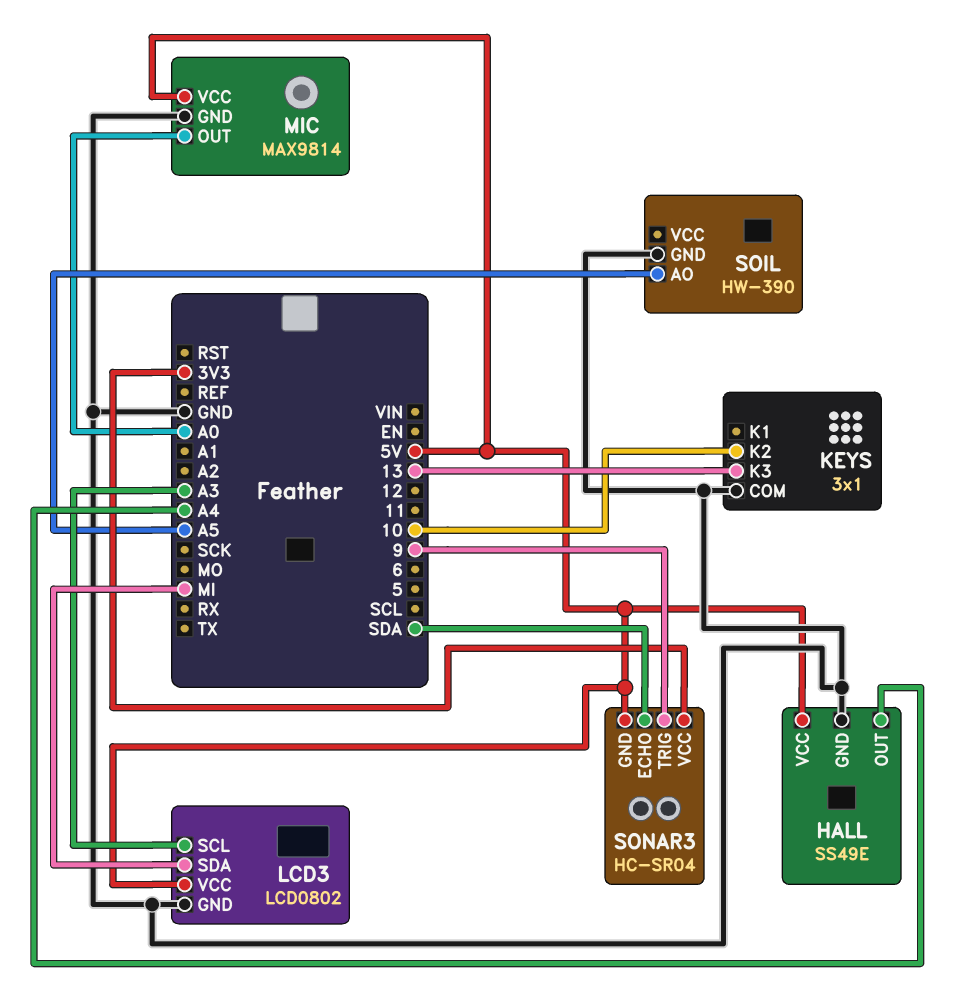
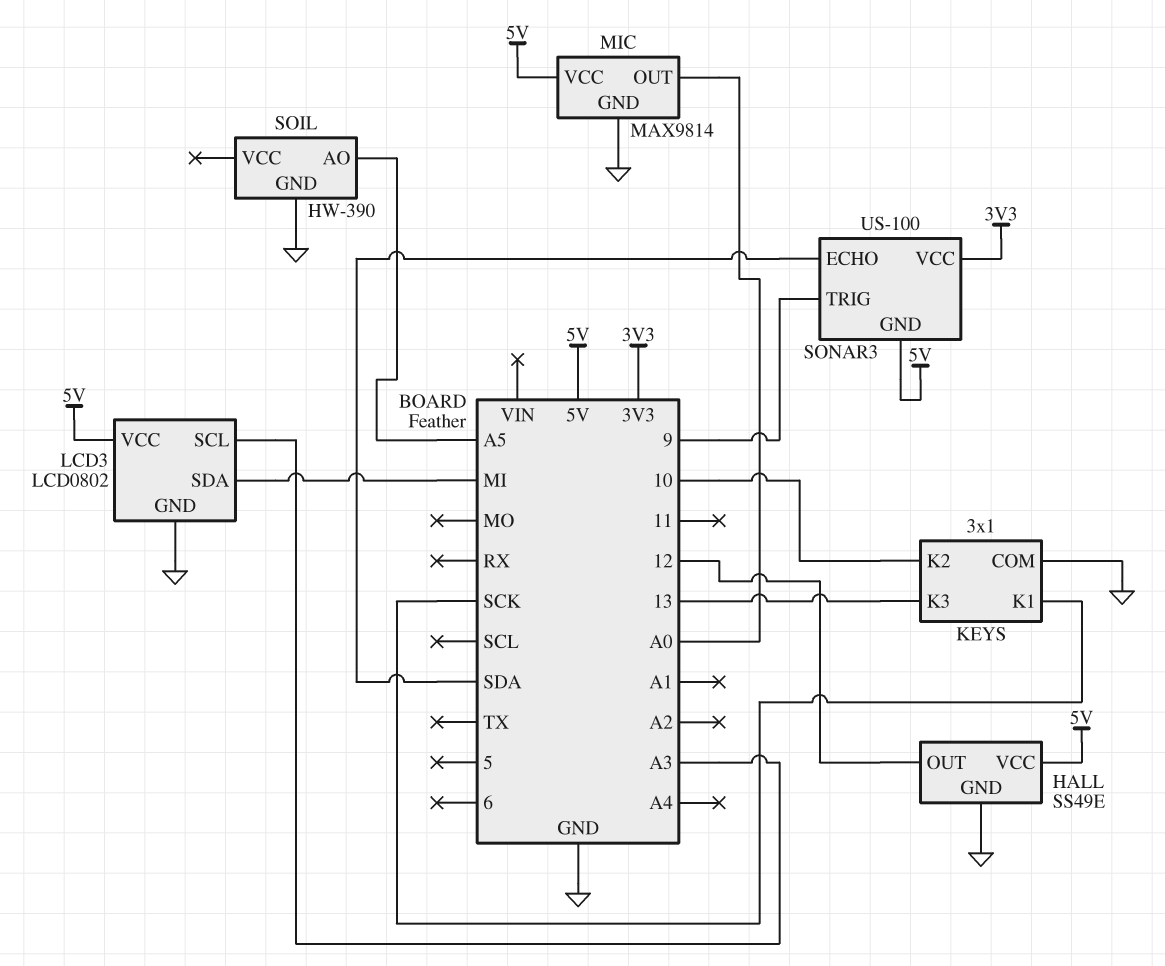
HALL pin OUT: A4 -> 12
KEYS pin K1: none -> SCK
SONAR3: HC-SR04 -> US-100

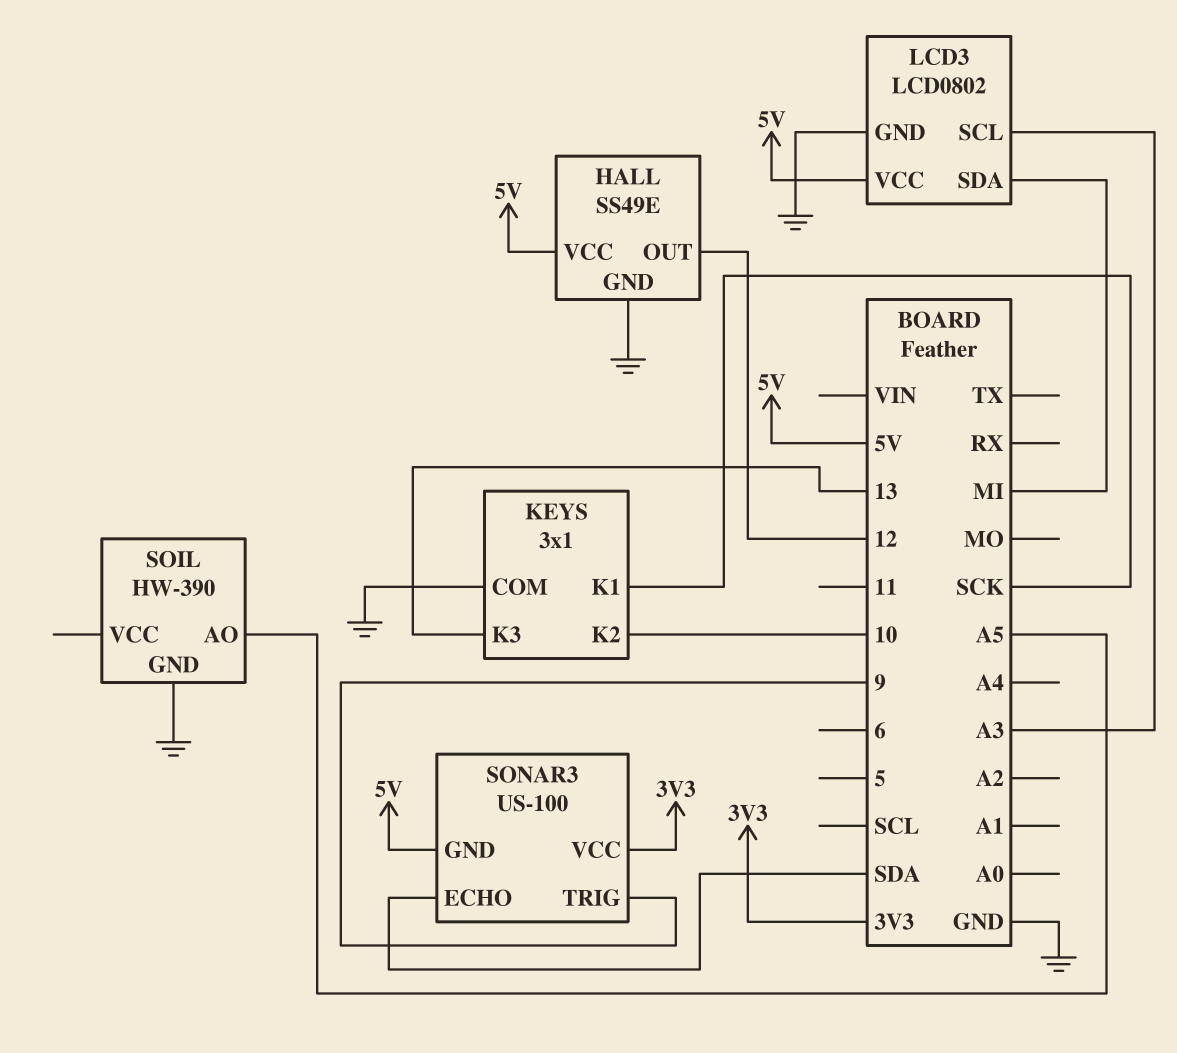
MIC: MAX9814 -> none
MIC pin GND: GND -> none
MIC pin OUT: A0 -> none
MIC pin VCC: 5V -> none

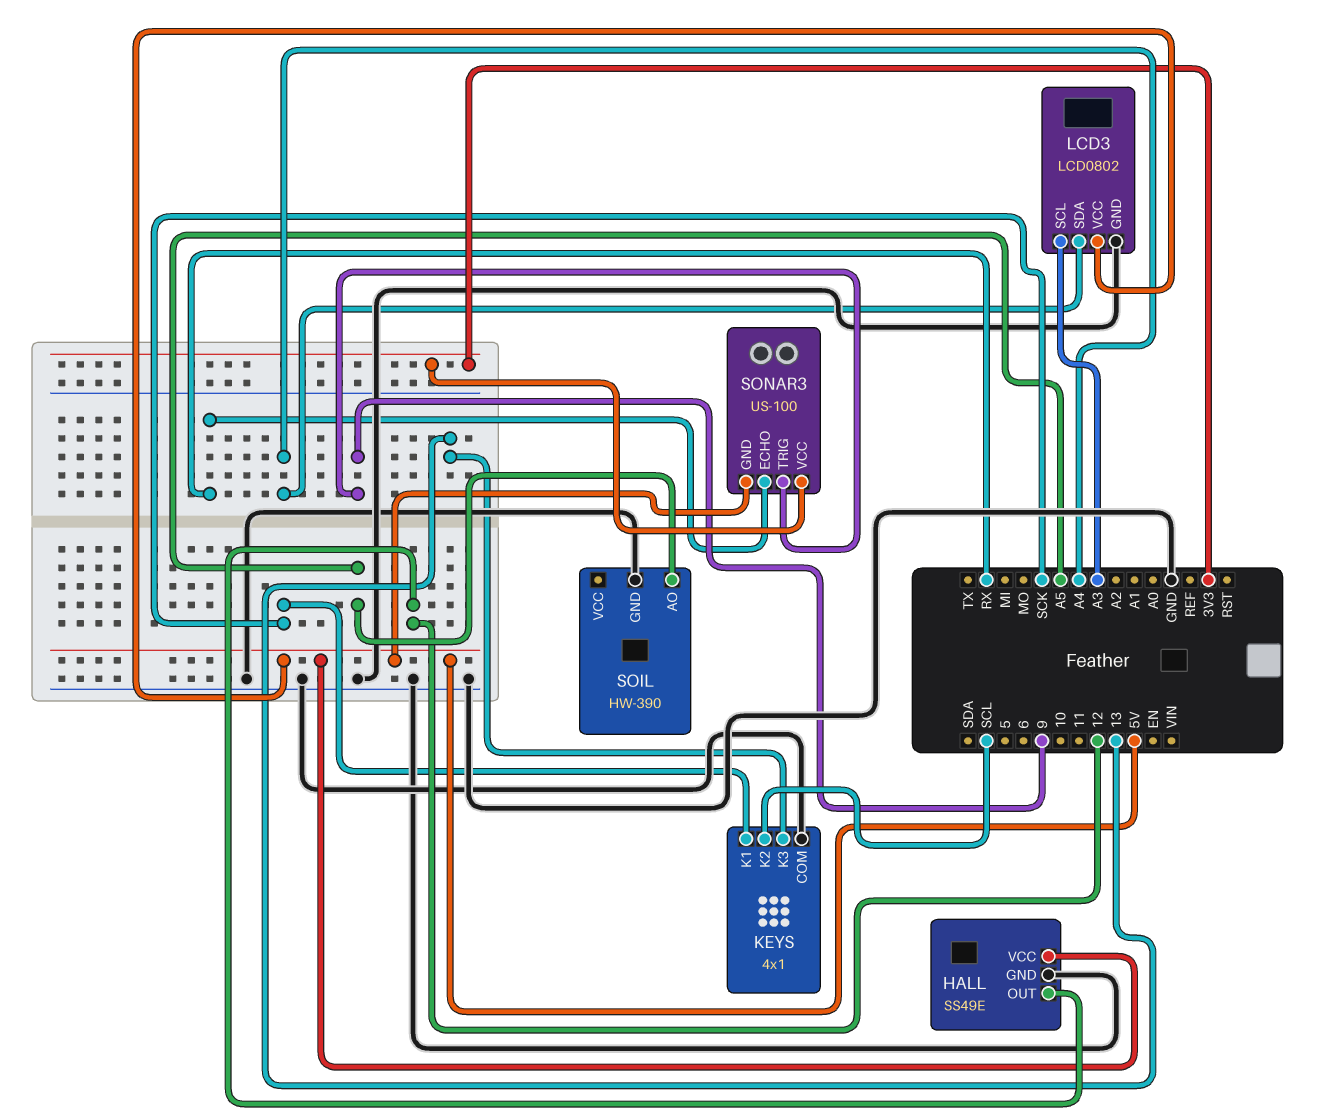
KEYS: 3x1 -> 4x1
KEYS pin K2: 10 -> SCL
LCD3 pin SDA: MI -> A4
SONAR3 pin ECHO: SDA -> RX

